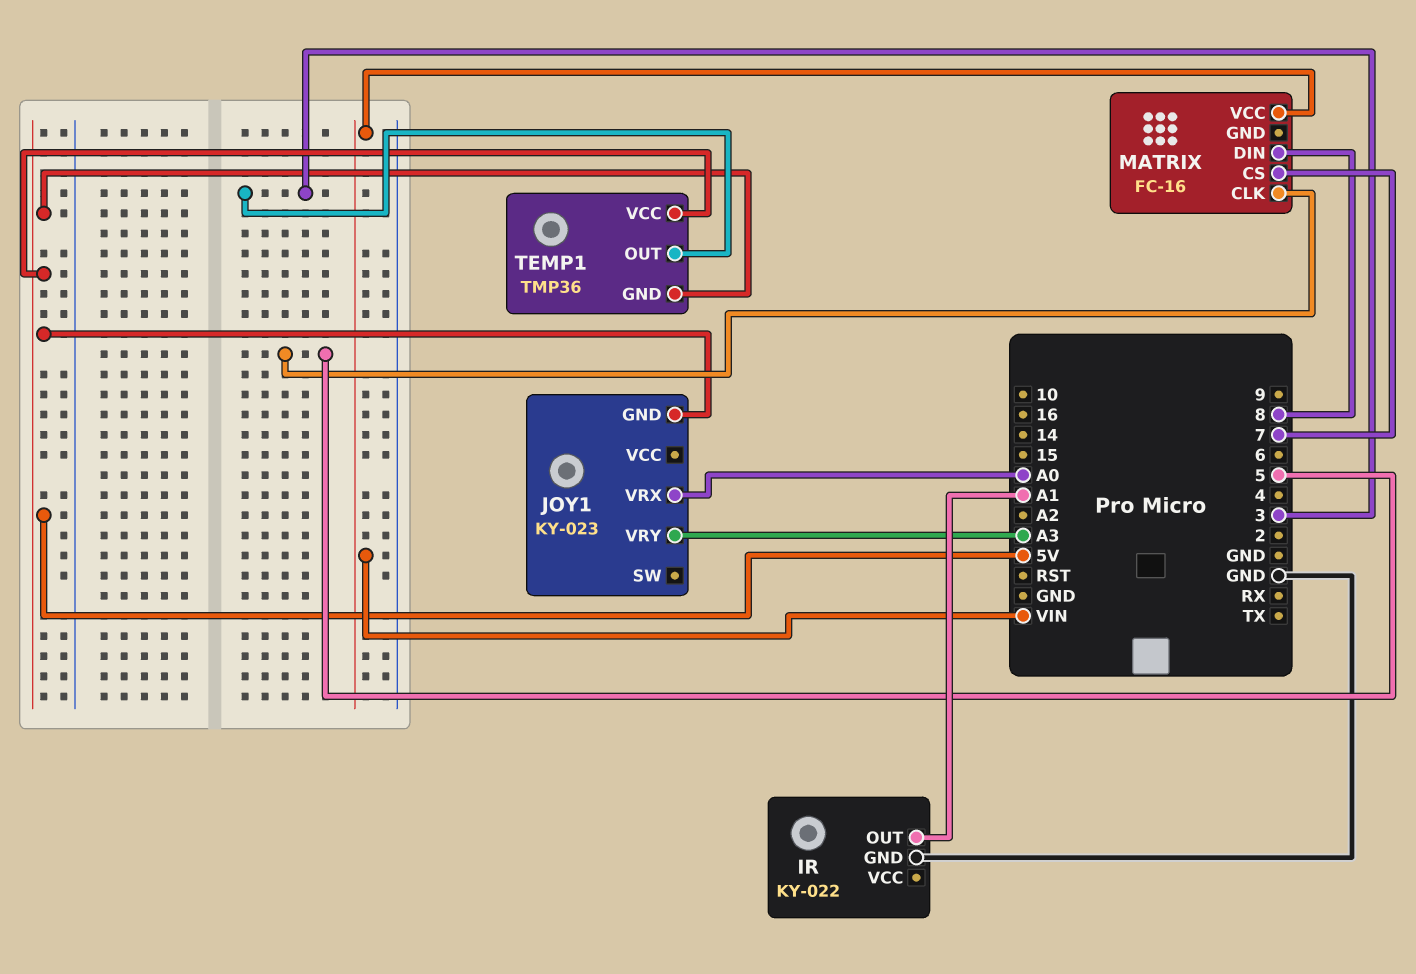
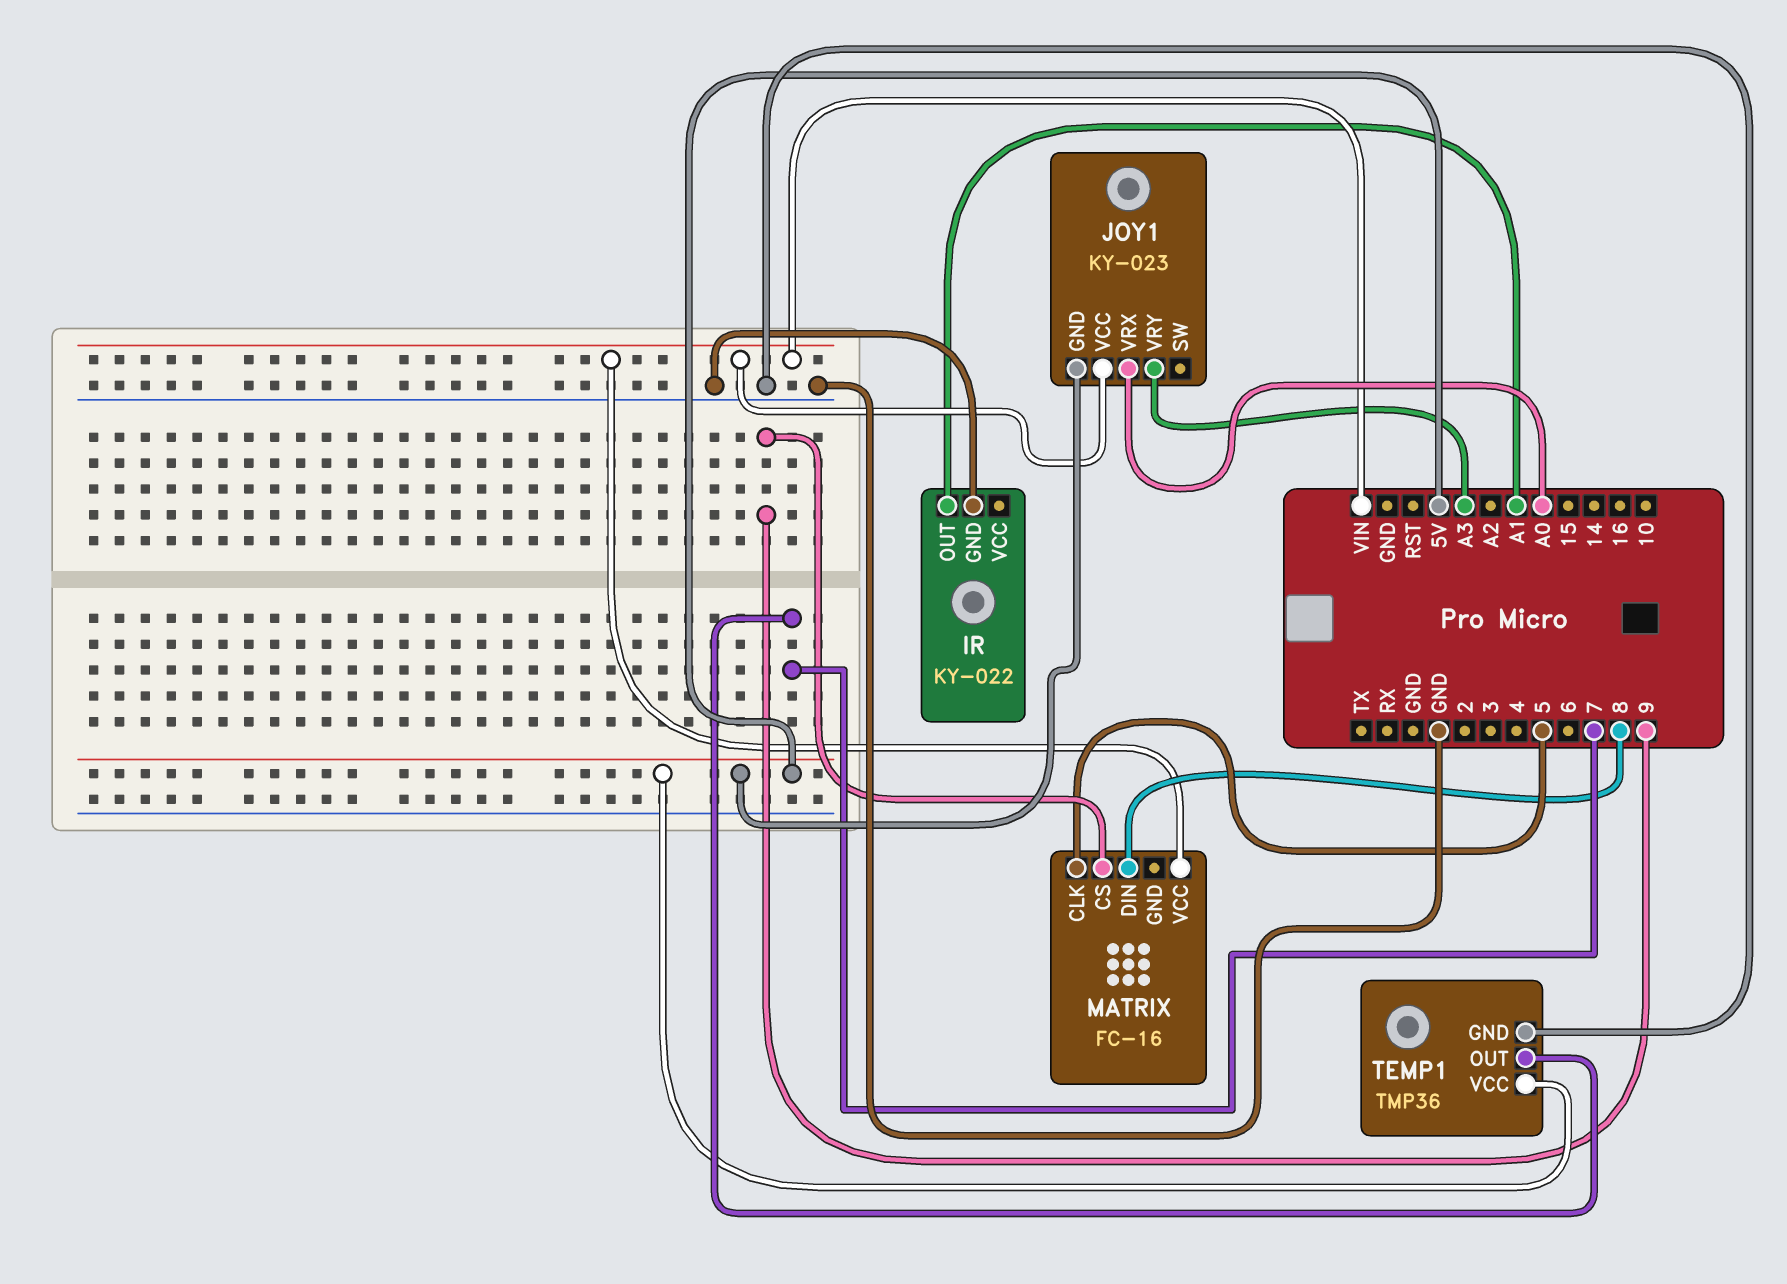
JOY1 pin VCC: none -> VIN
MATRIX pin CS: 7 -> 9
TEMP1 pin GND: 5V -> GND
TEMP1 pin OUT: 3 -> 7

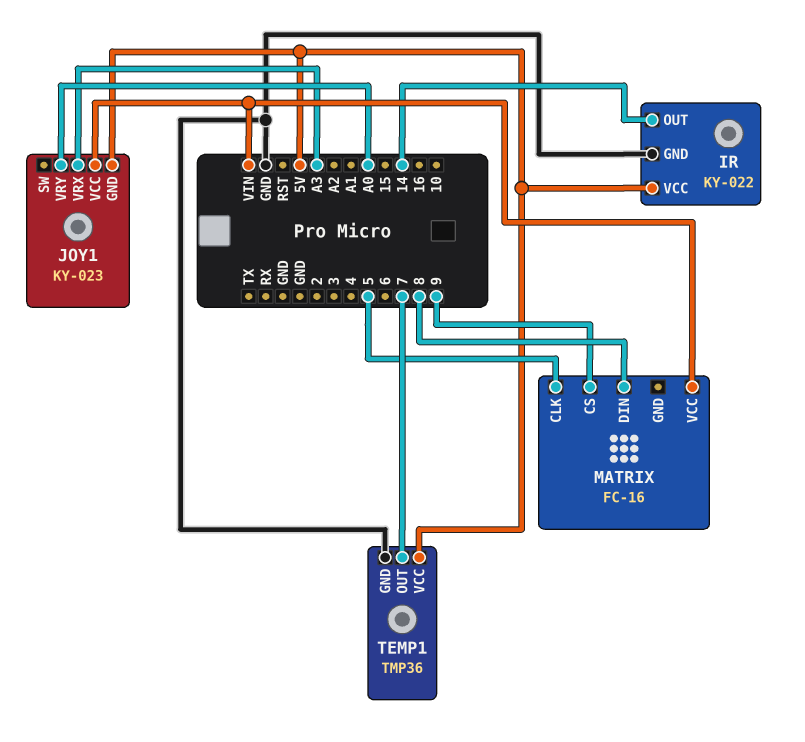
IR pin OUT: A1 -> 14
IR pin VCC: none -> 5V
JOY1 pin VRX: A0 -> A3
JOY1 pin VRY: A3 -> A0

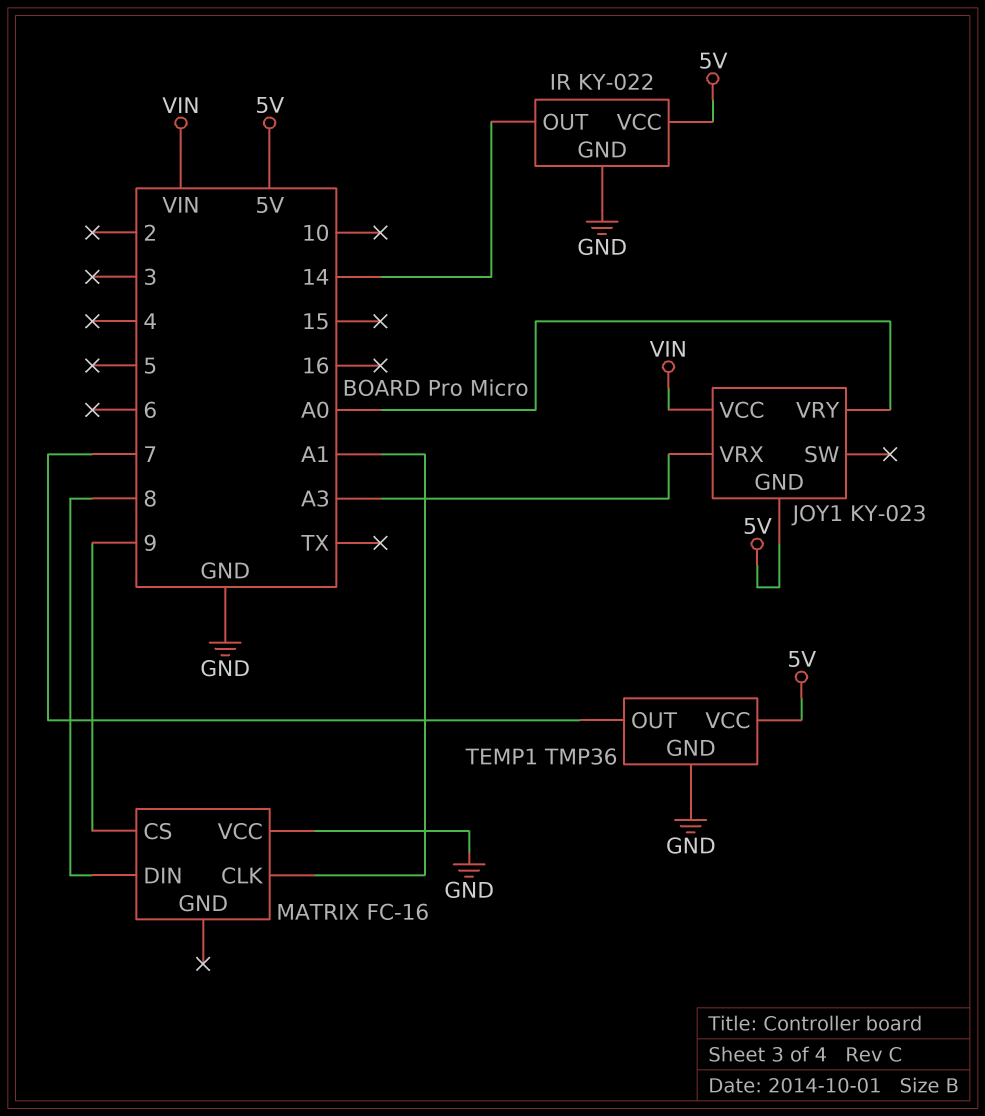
MATRIX pin CLK: 5 -> A1
MATRIX pin VCC: VIN -> GND

